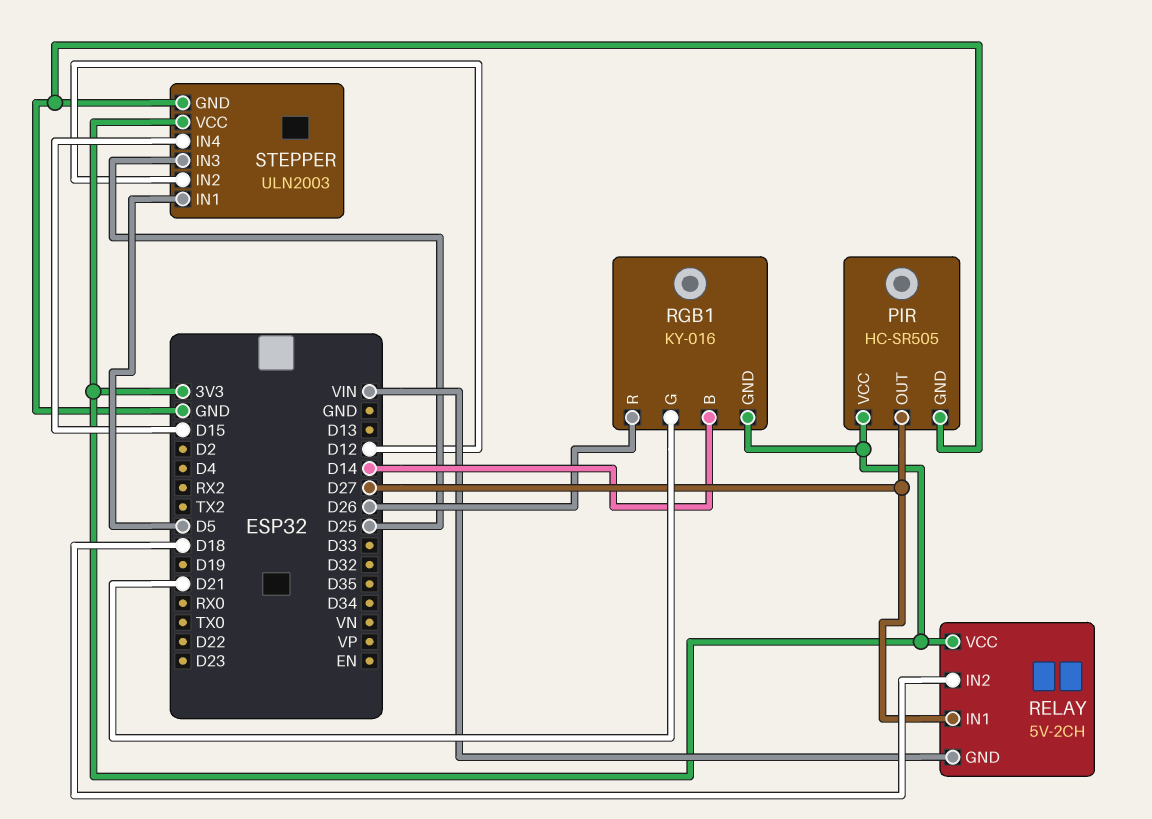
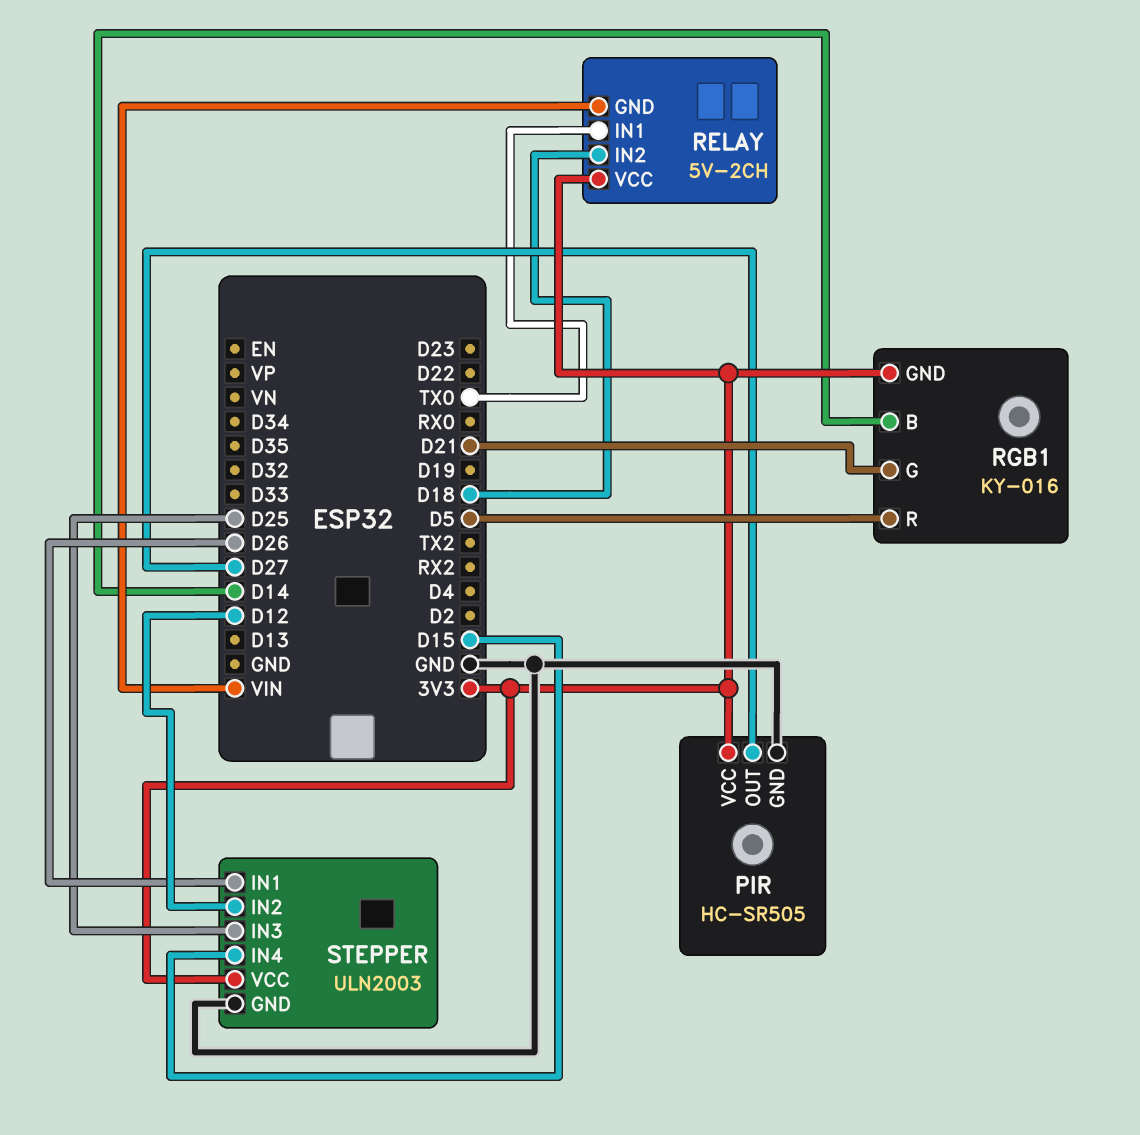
RELAY pin IN1: D27 -> TX0
RGB1 pin R: D26 -> D5
STEPPER pin IN1: D5 -> D26

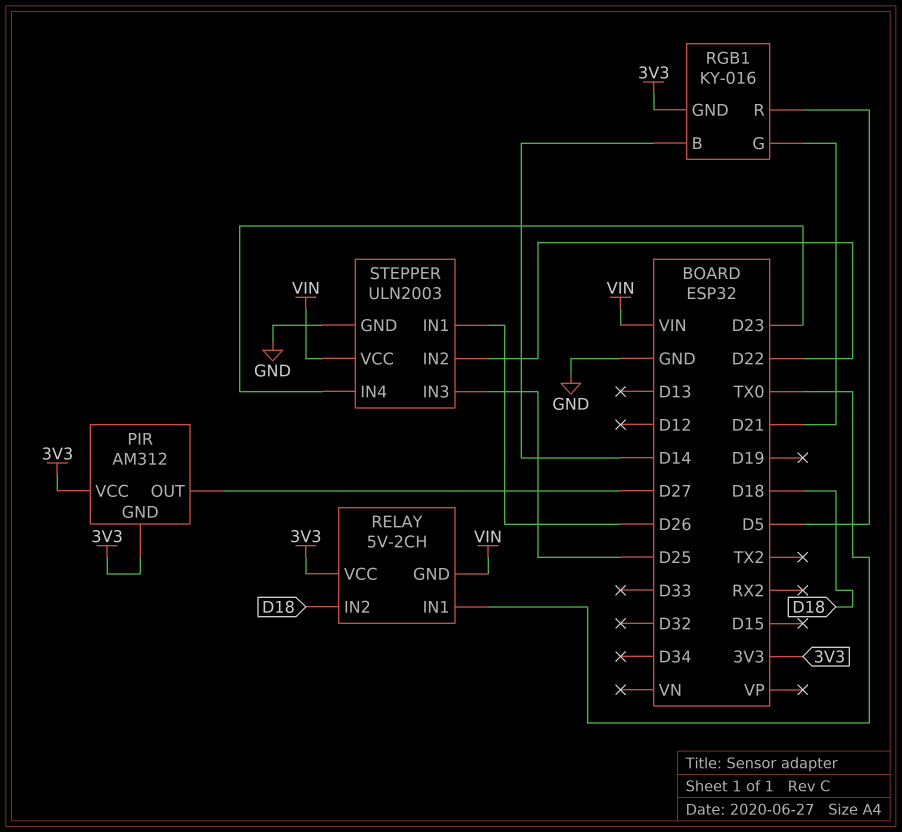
PIR: HC-SR505 -> AM312
PIR pin GND: GND -> 3V3
STEPPER pin IN2: D12 -> D22
STEPPER pin IN4: D15 -> D23
STEPPER pin VCC: 3V3 -> VIN

